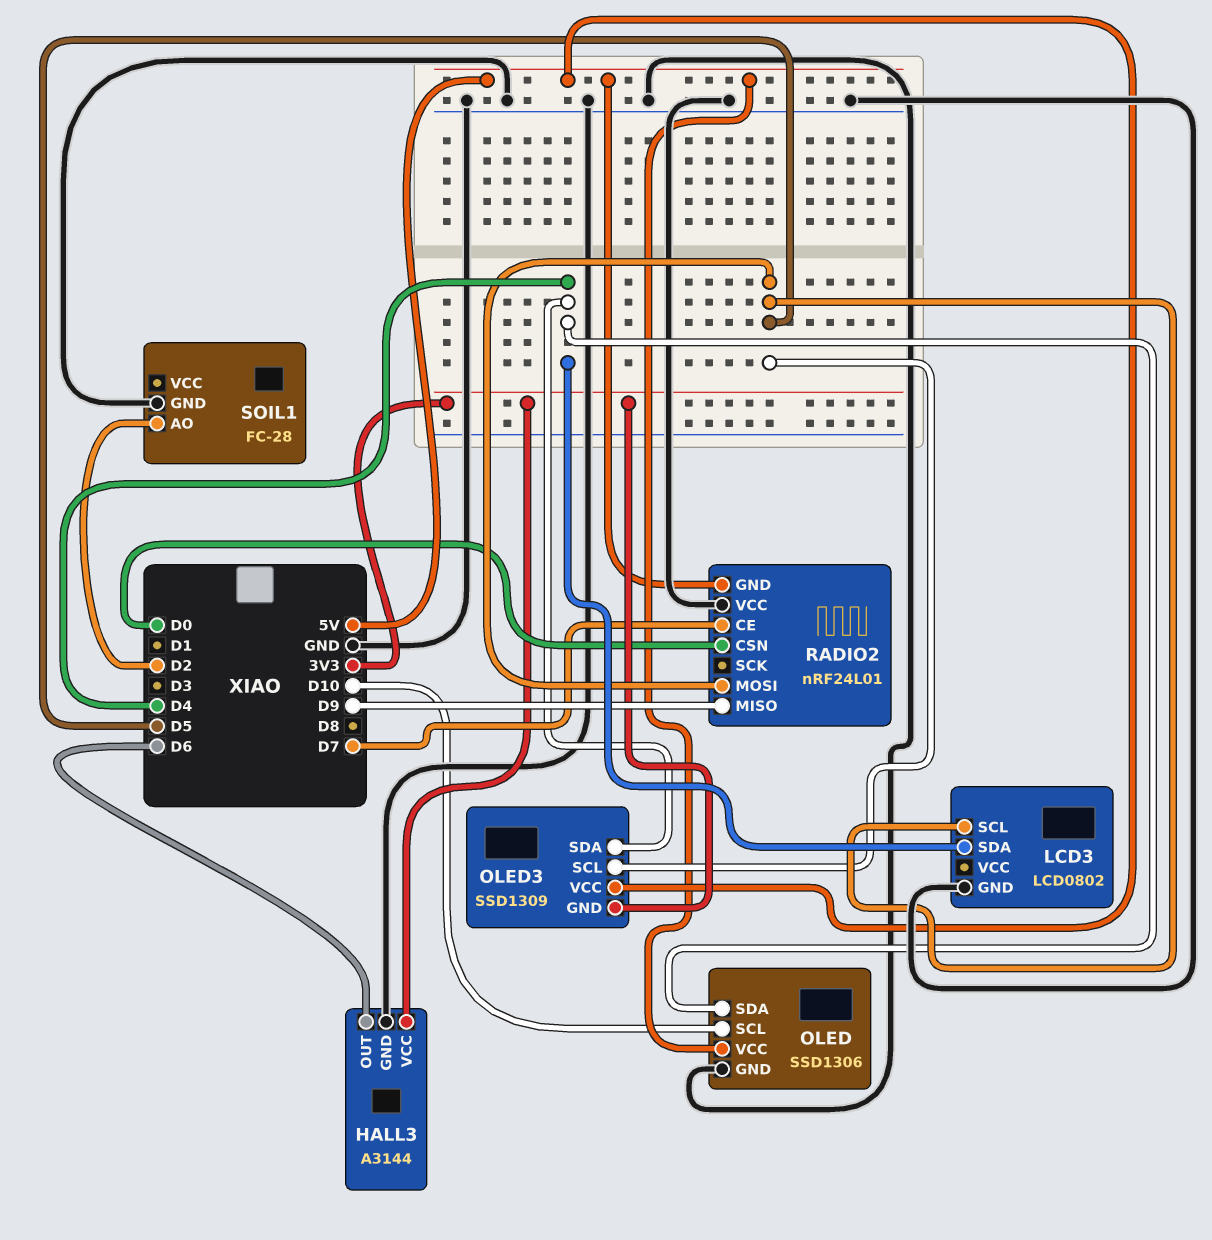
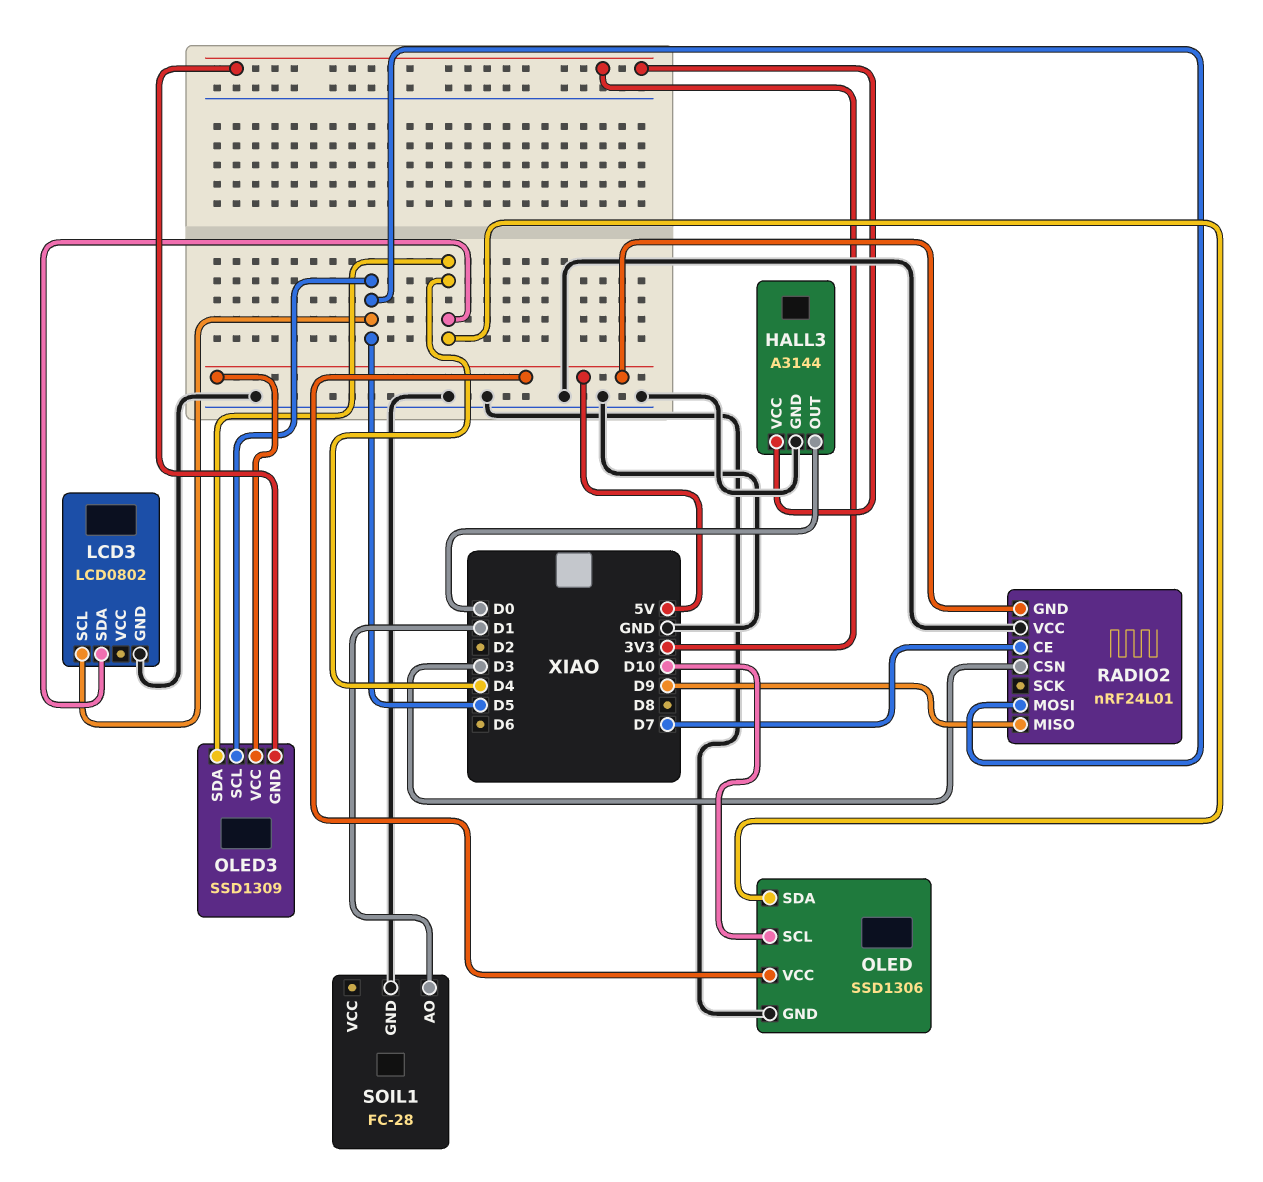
HALL3 pin OUT: D6 -> D0
RADIO2 pin CSN: D0 -> D3
SOIL1 pin AO: D2 -> D1

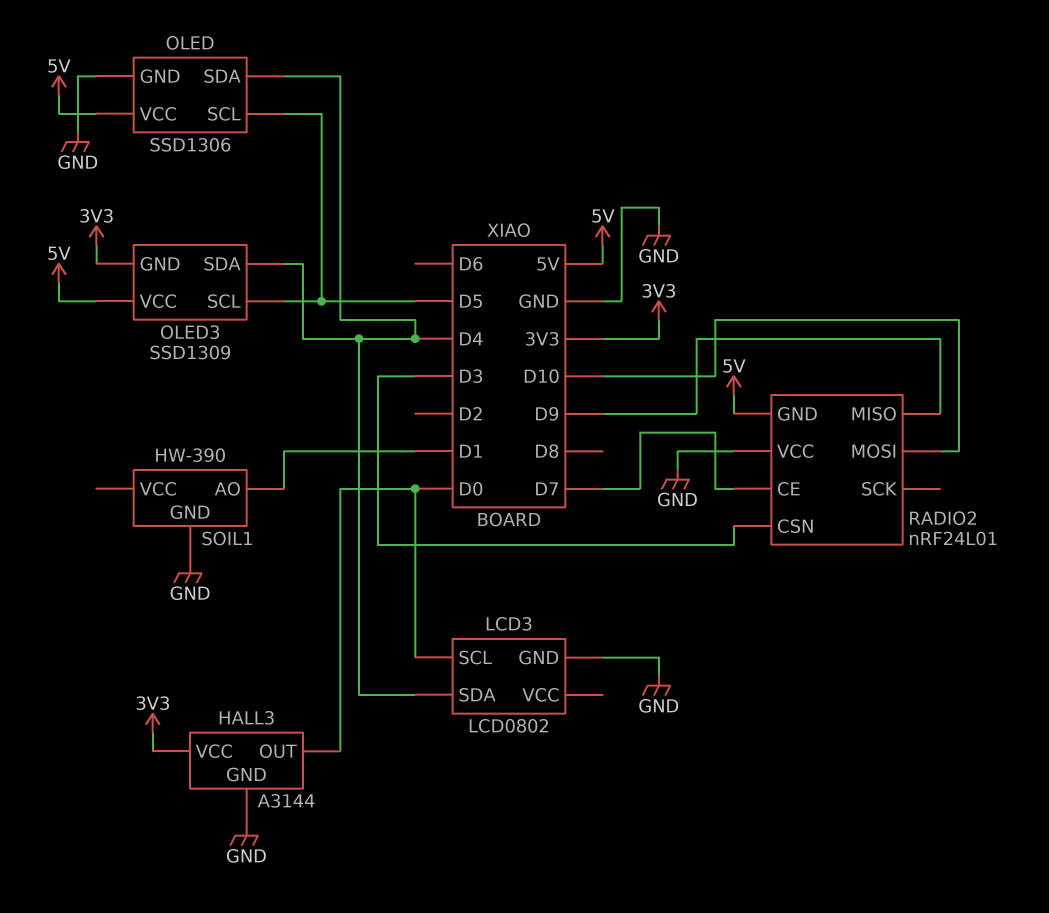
LCD3 pin SCL: D5 -> D0
OLED pin SCL: D10 -> D5
RADIO2 pin MOSI: D5 -> D10
SOIL1: FC-28 -> HW-390

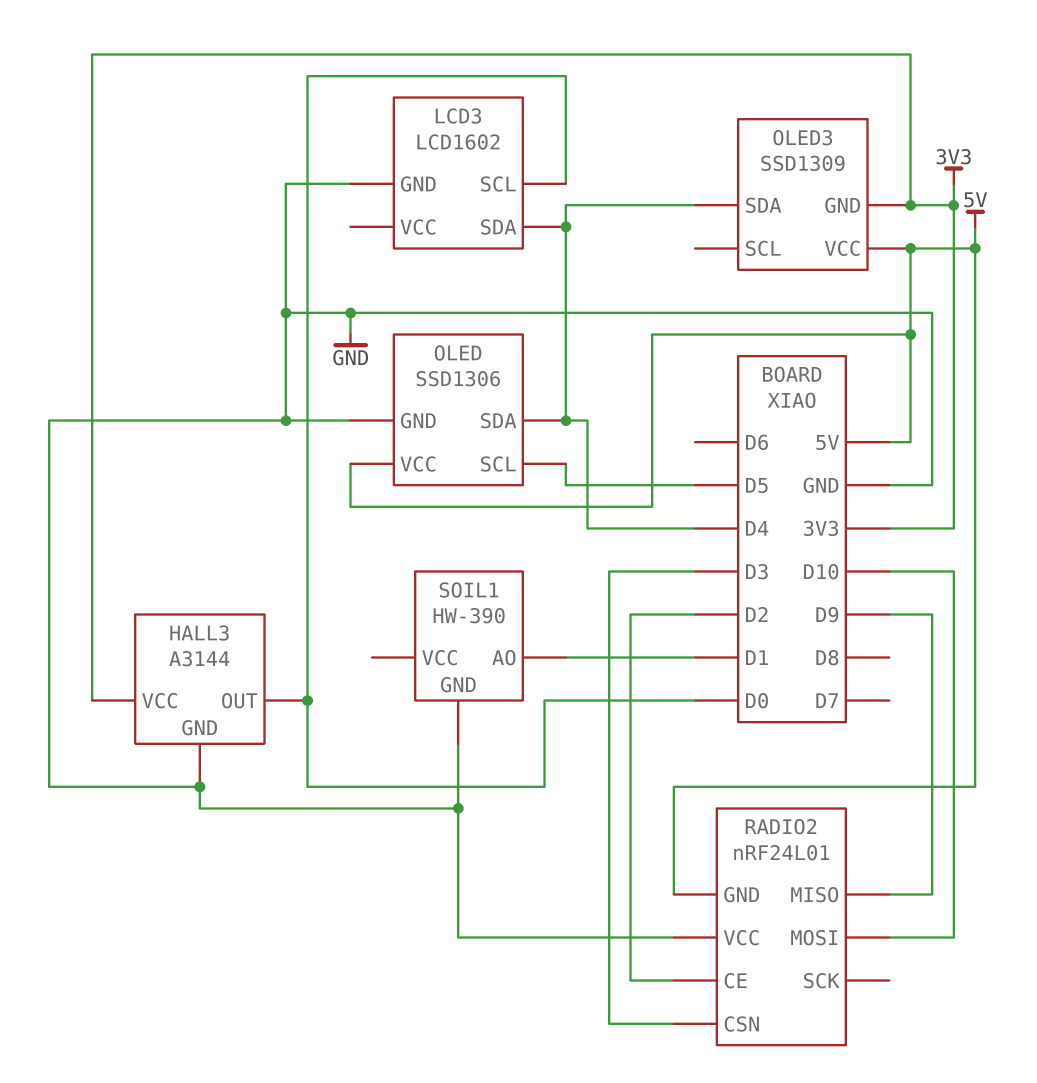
LCD3: LCD0802 -> LCD1602
OLED3 pin SCL: D5 -> none
RADIO2 pin CE: D7 -> D2

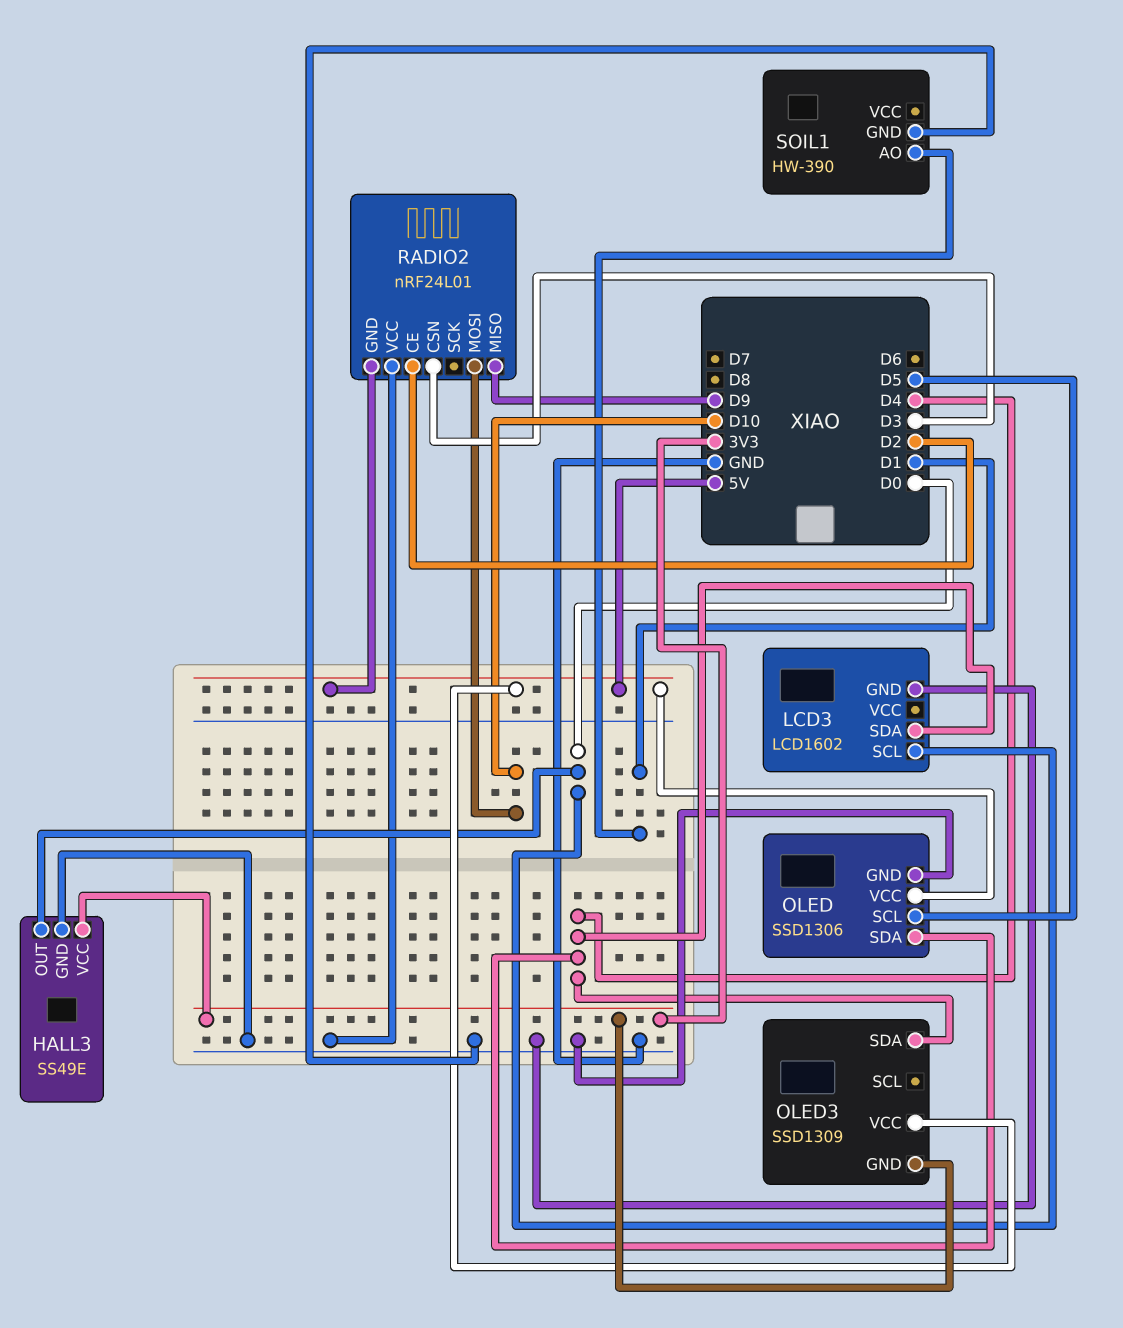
HALL3: A3144 -> SS49E

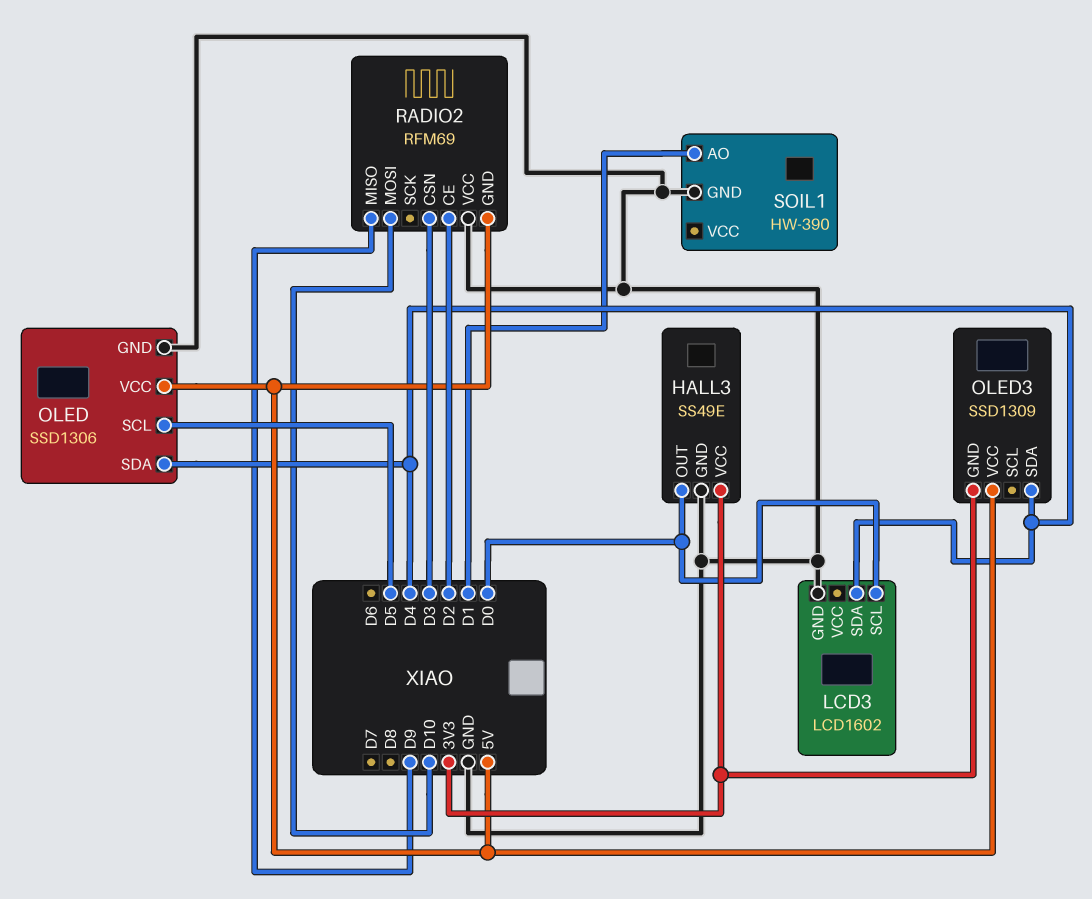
RADIO2: nRF24L01 -> RFM69

